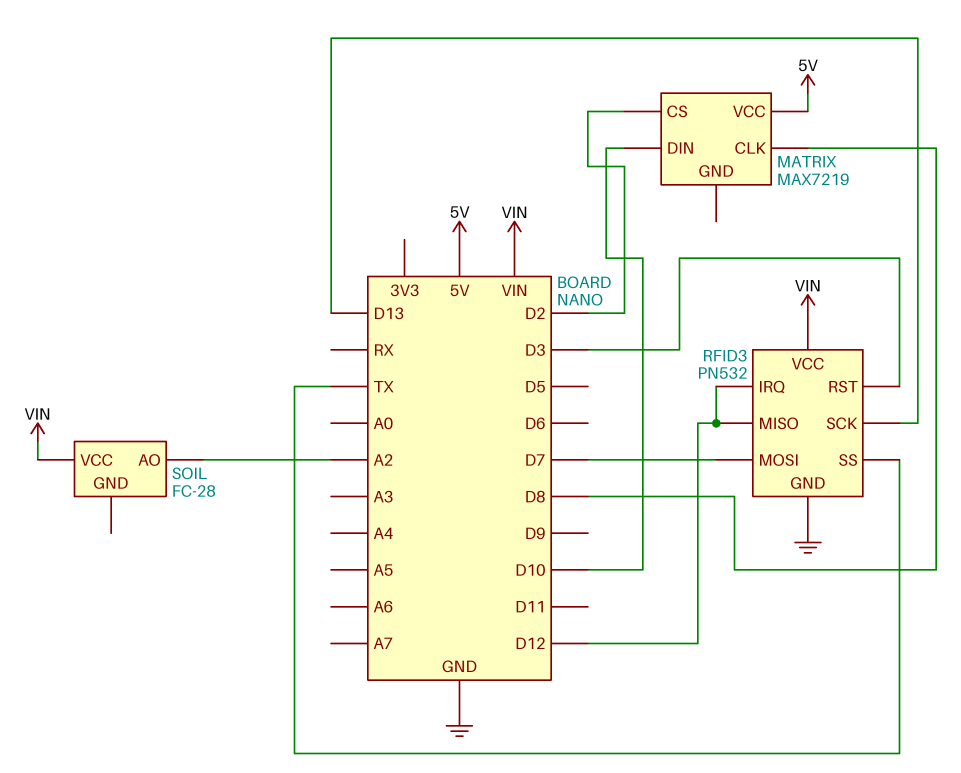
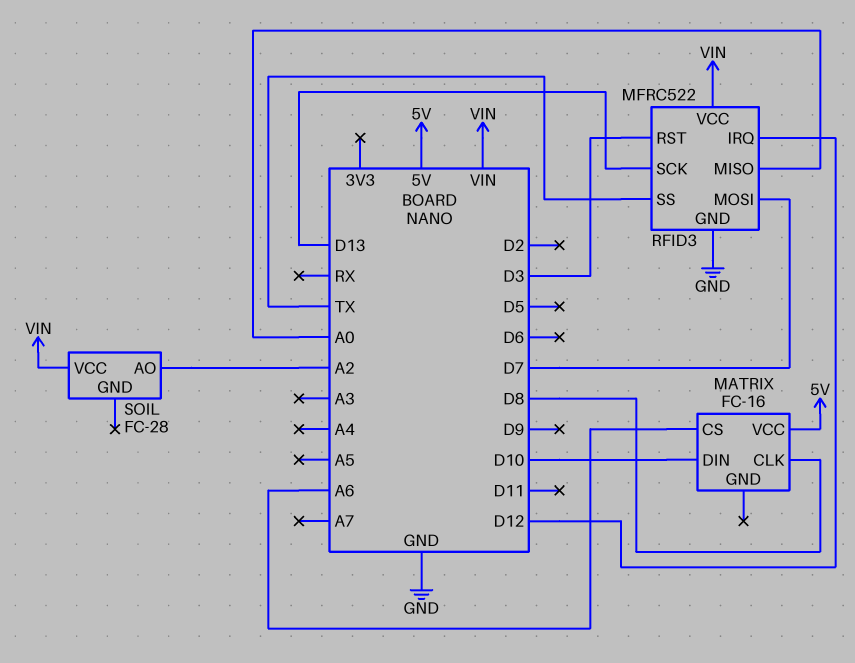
MATRIX: MAX7219 -> FC-16
MATRIX pin CS: D2 -> A6
RFID3: PN532 -> MFRC522
RFID3 pin MISO: D12 -> A0

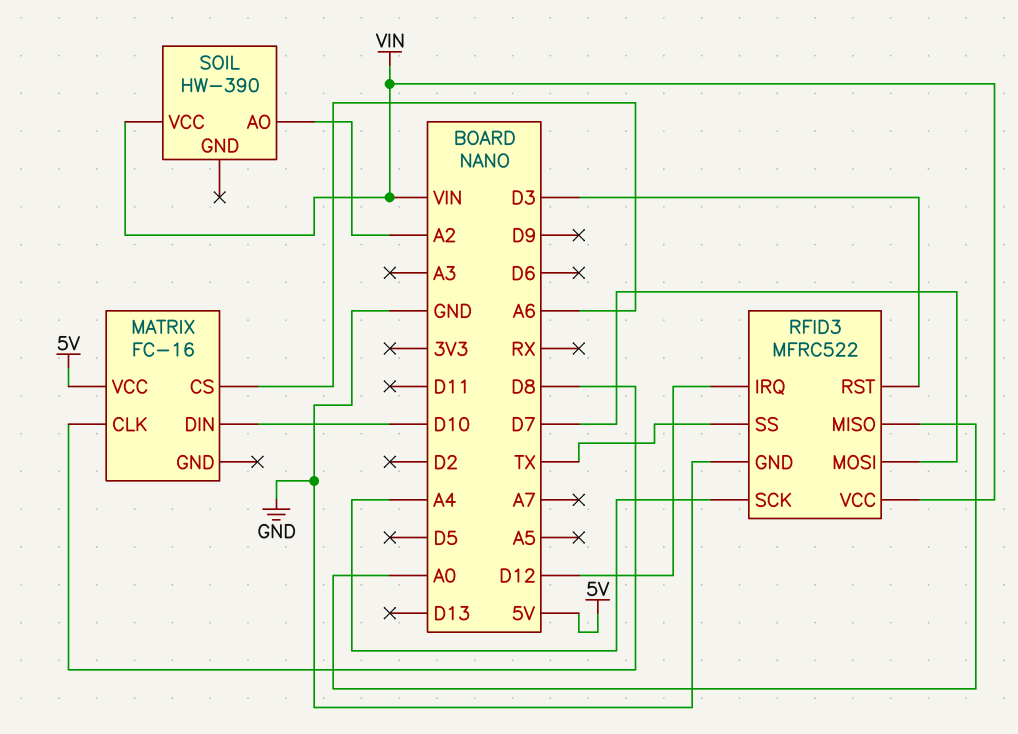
RFID3 pin SCK: D13 -> A4
SOIL: FC-28 -> HW-390

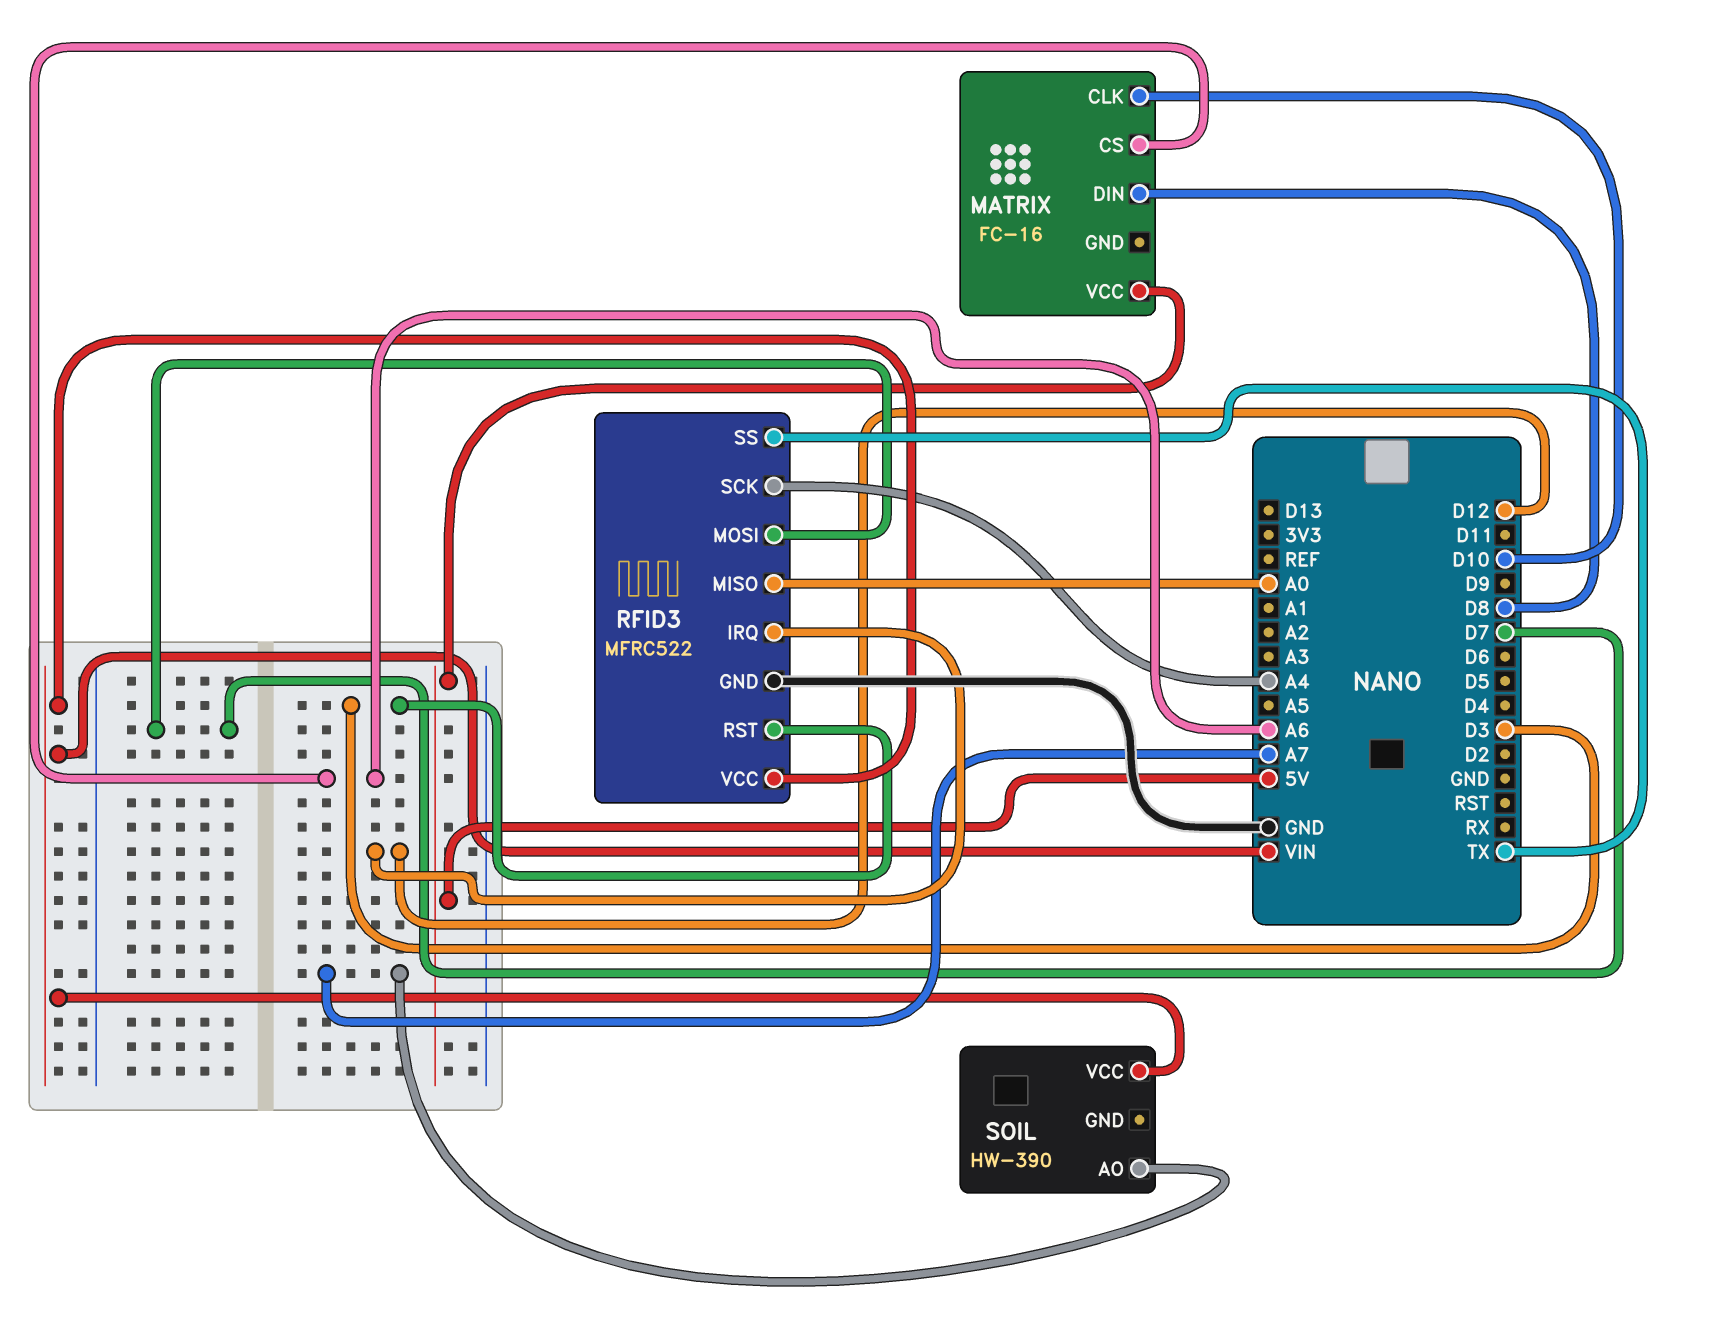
MATRIX pin CLK: D8 -> D10
MATRIX pin DIN: D10 -> D8
SOIL pin AO: A2 -> A7

